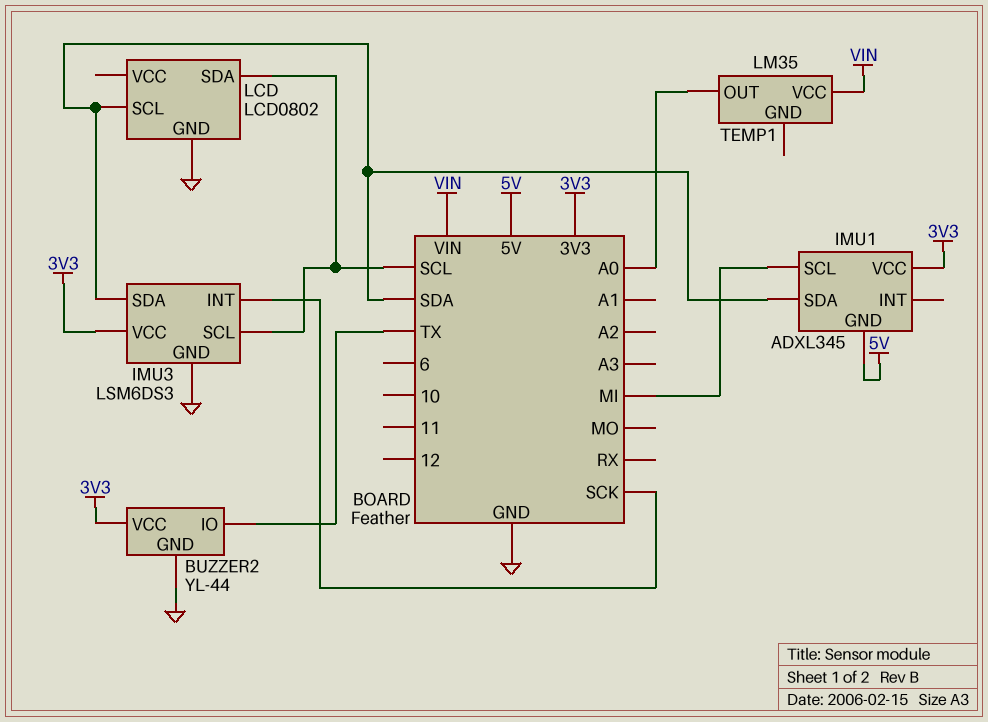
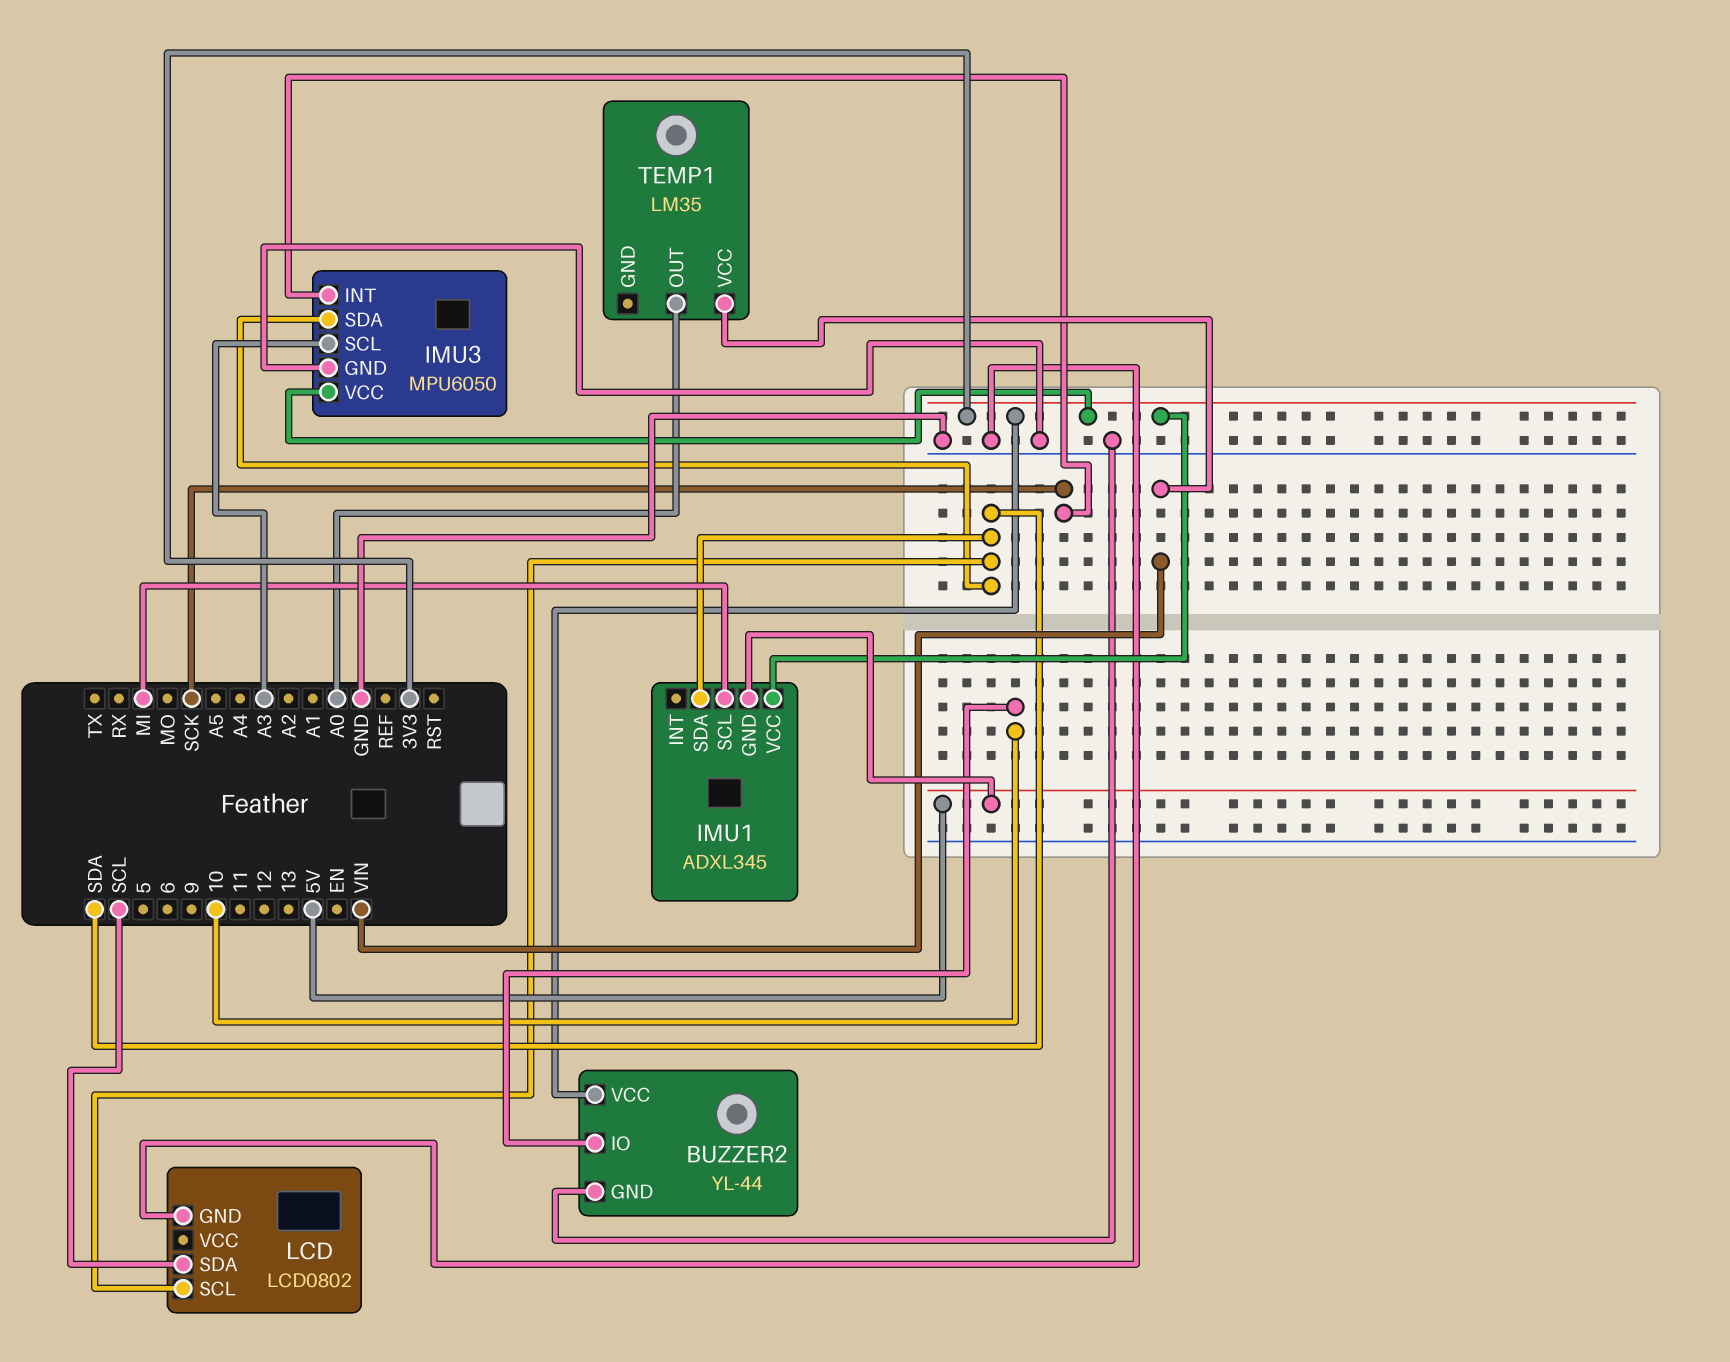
BUZZER2 pin IO: TX -> 10
IMU3: LSM6DS3 -> MPU6050
IMU3 pin SCL: SCL -> A3

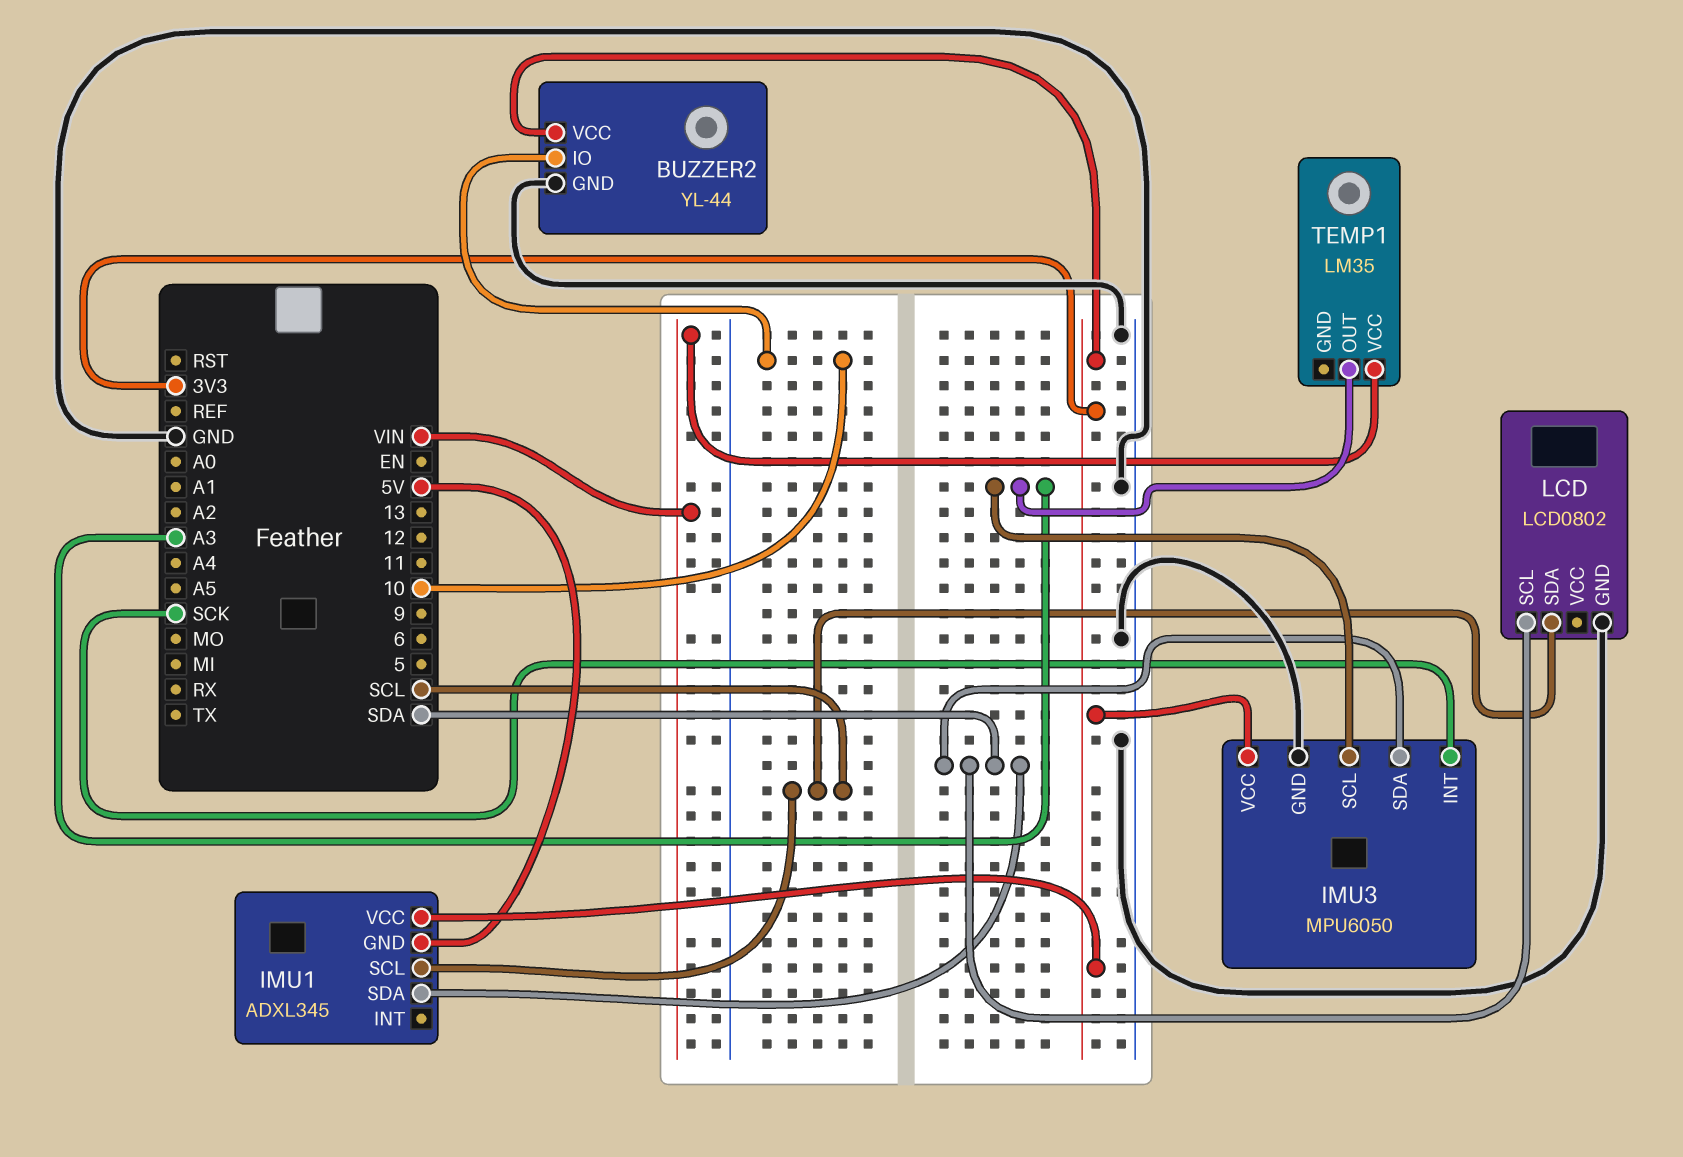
IMU1 pin SCL: MI -> SCL
TEMP1 pin OUT: A0 -> A3

